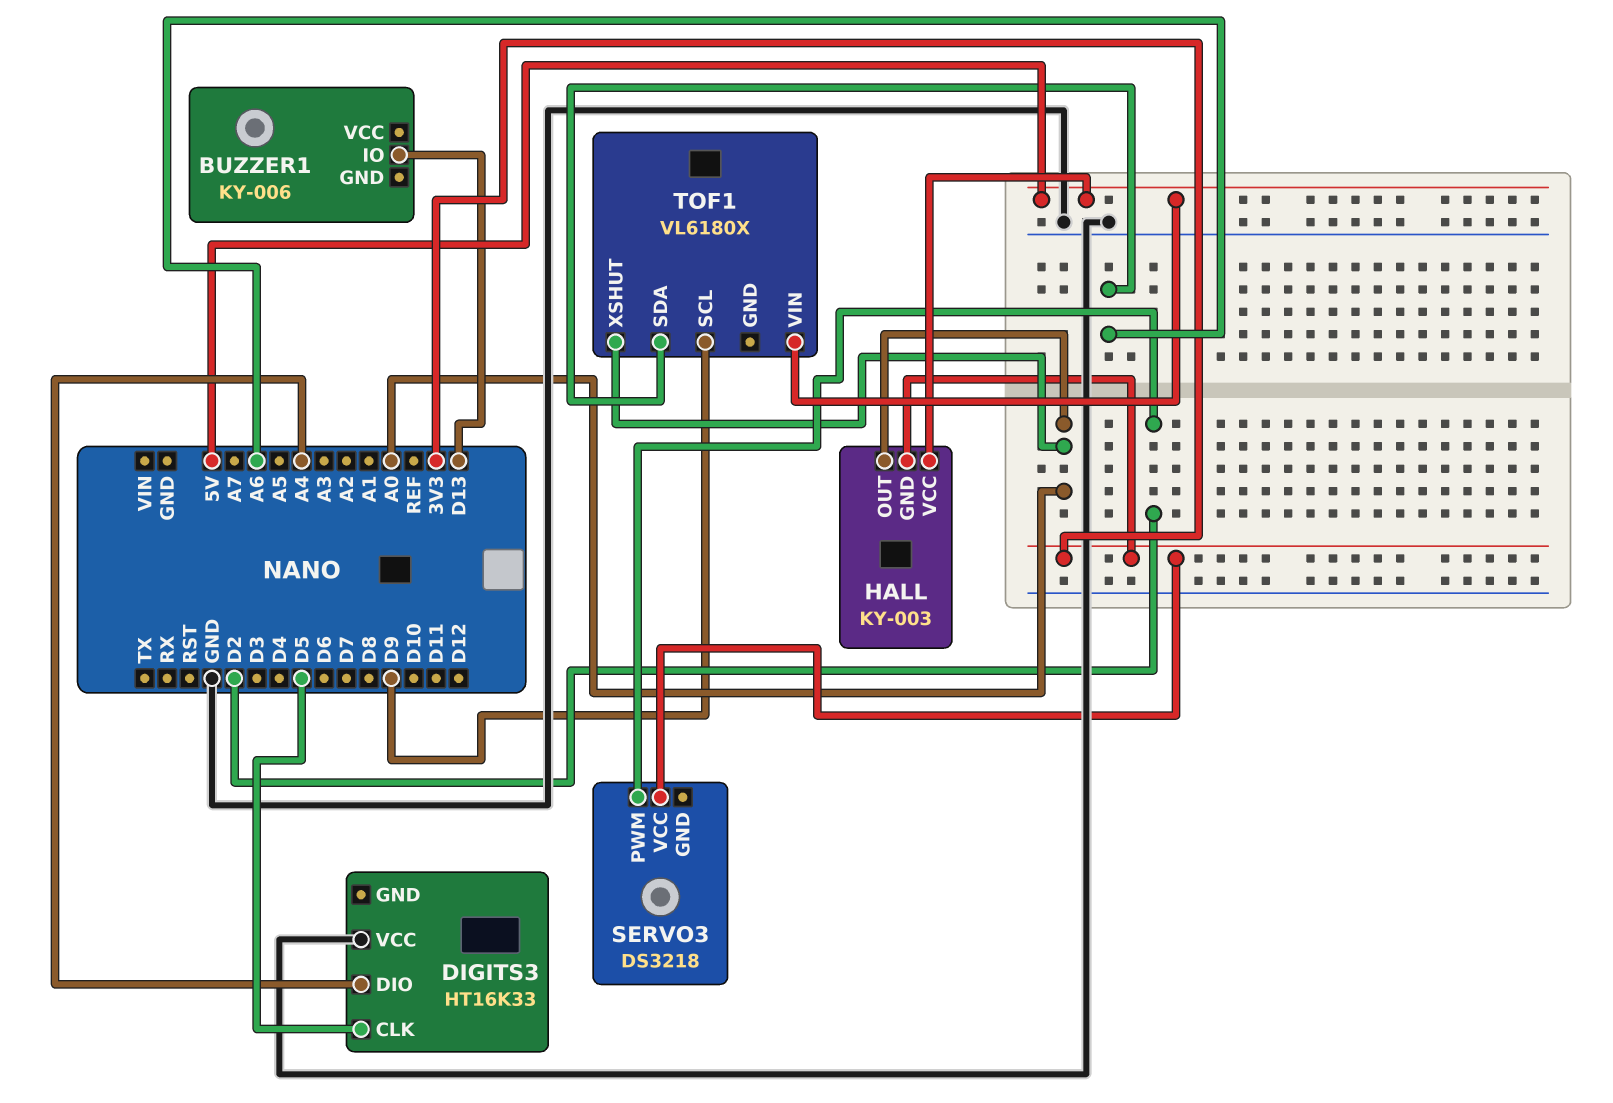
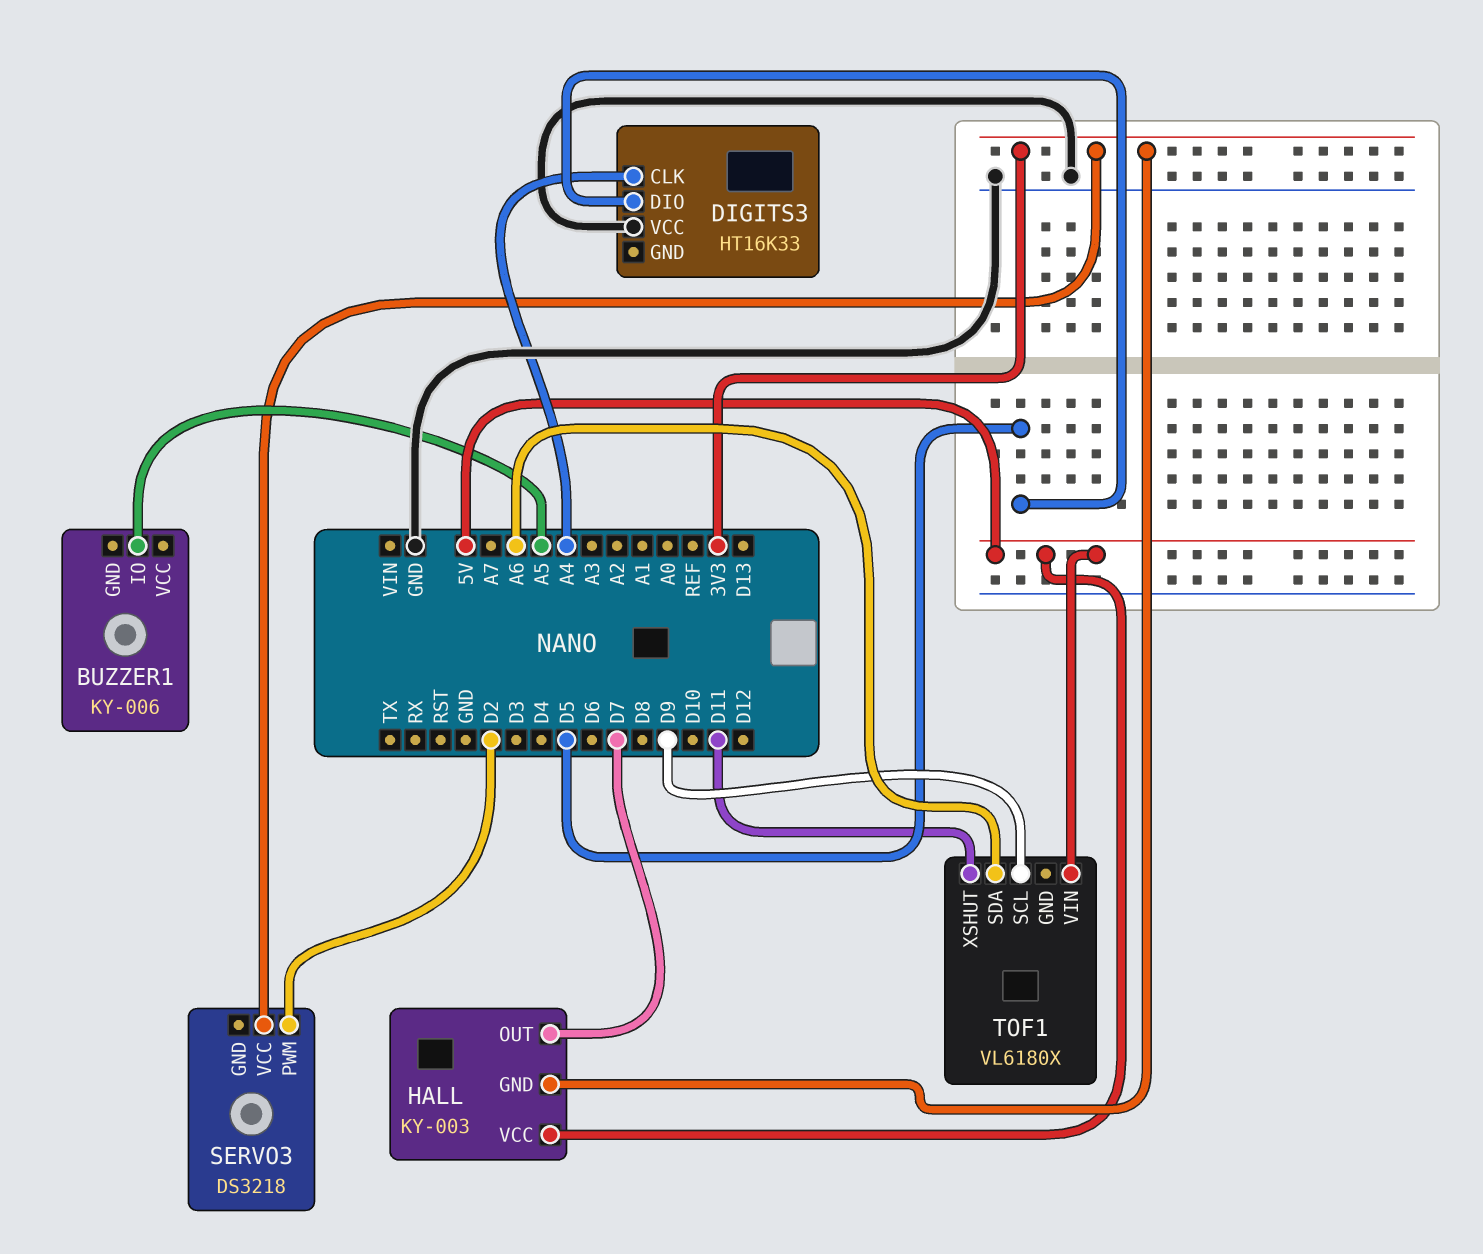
BUZZER1 pin IO: D13 -> A5
DIGITS3 pin CLK: D5 -> A4
DIGITS3 pin DIO: A4 -> D5
HALL pin OUT: A0 -> D7
TOF1 pin XSHUT: A0 -> D11

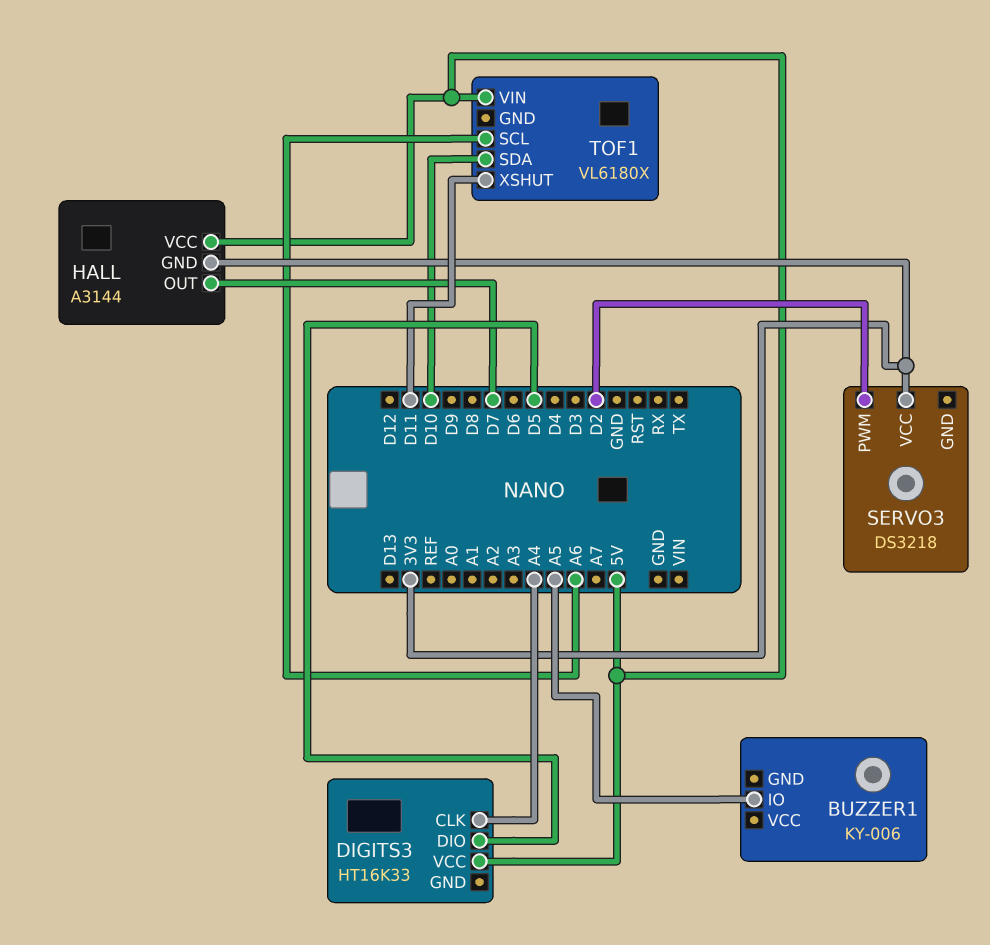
DIGITS3 pin VCC: GND -> 5V
HALL: KY-003 -> A3144
TOF1 pin SCL: D9 -> A6
TOF1 pin SDA: A6 -> D10

